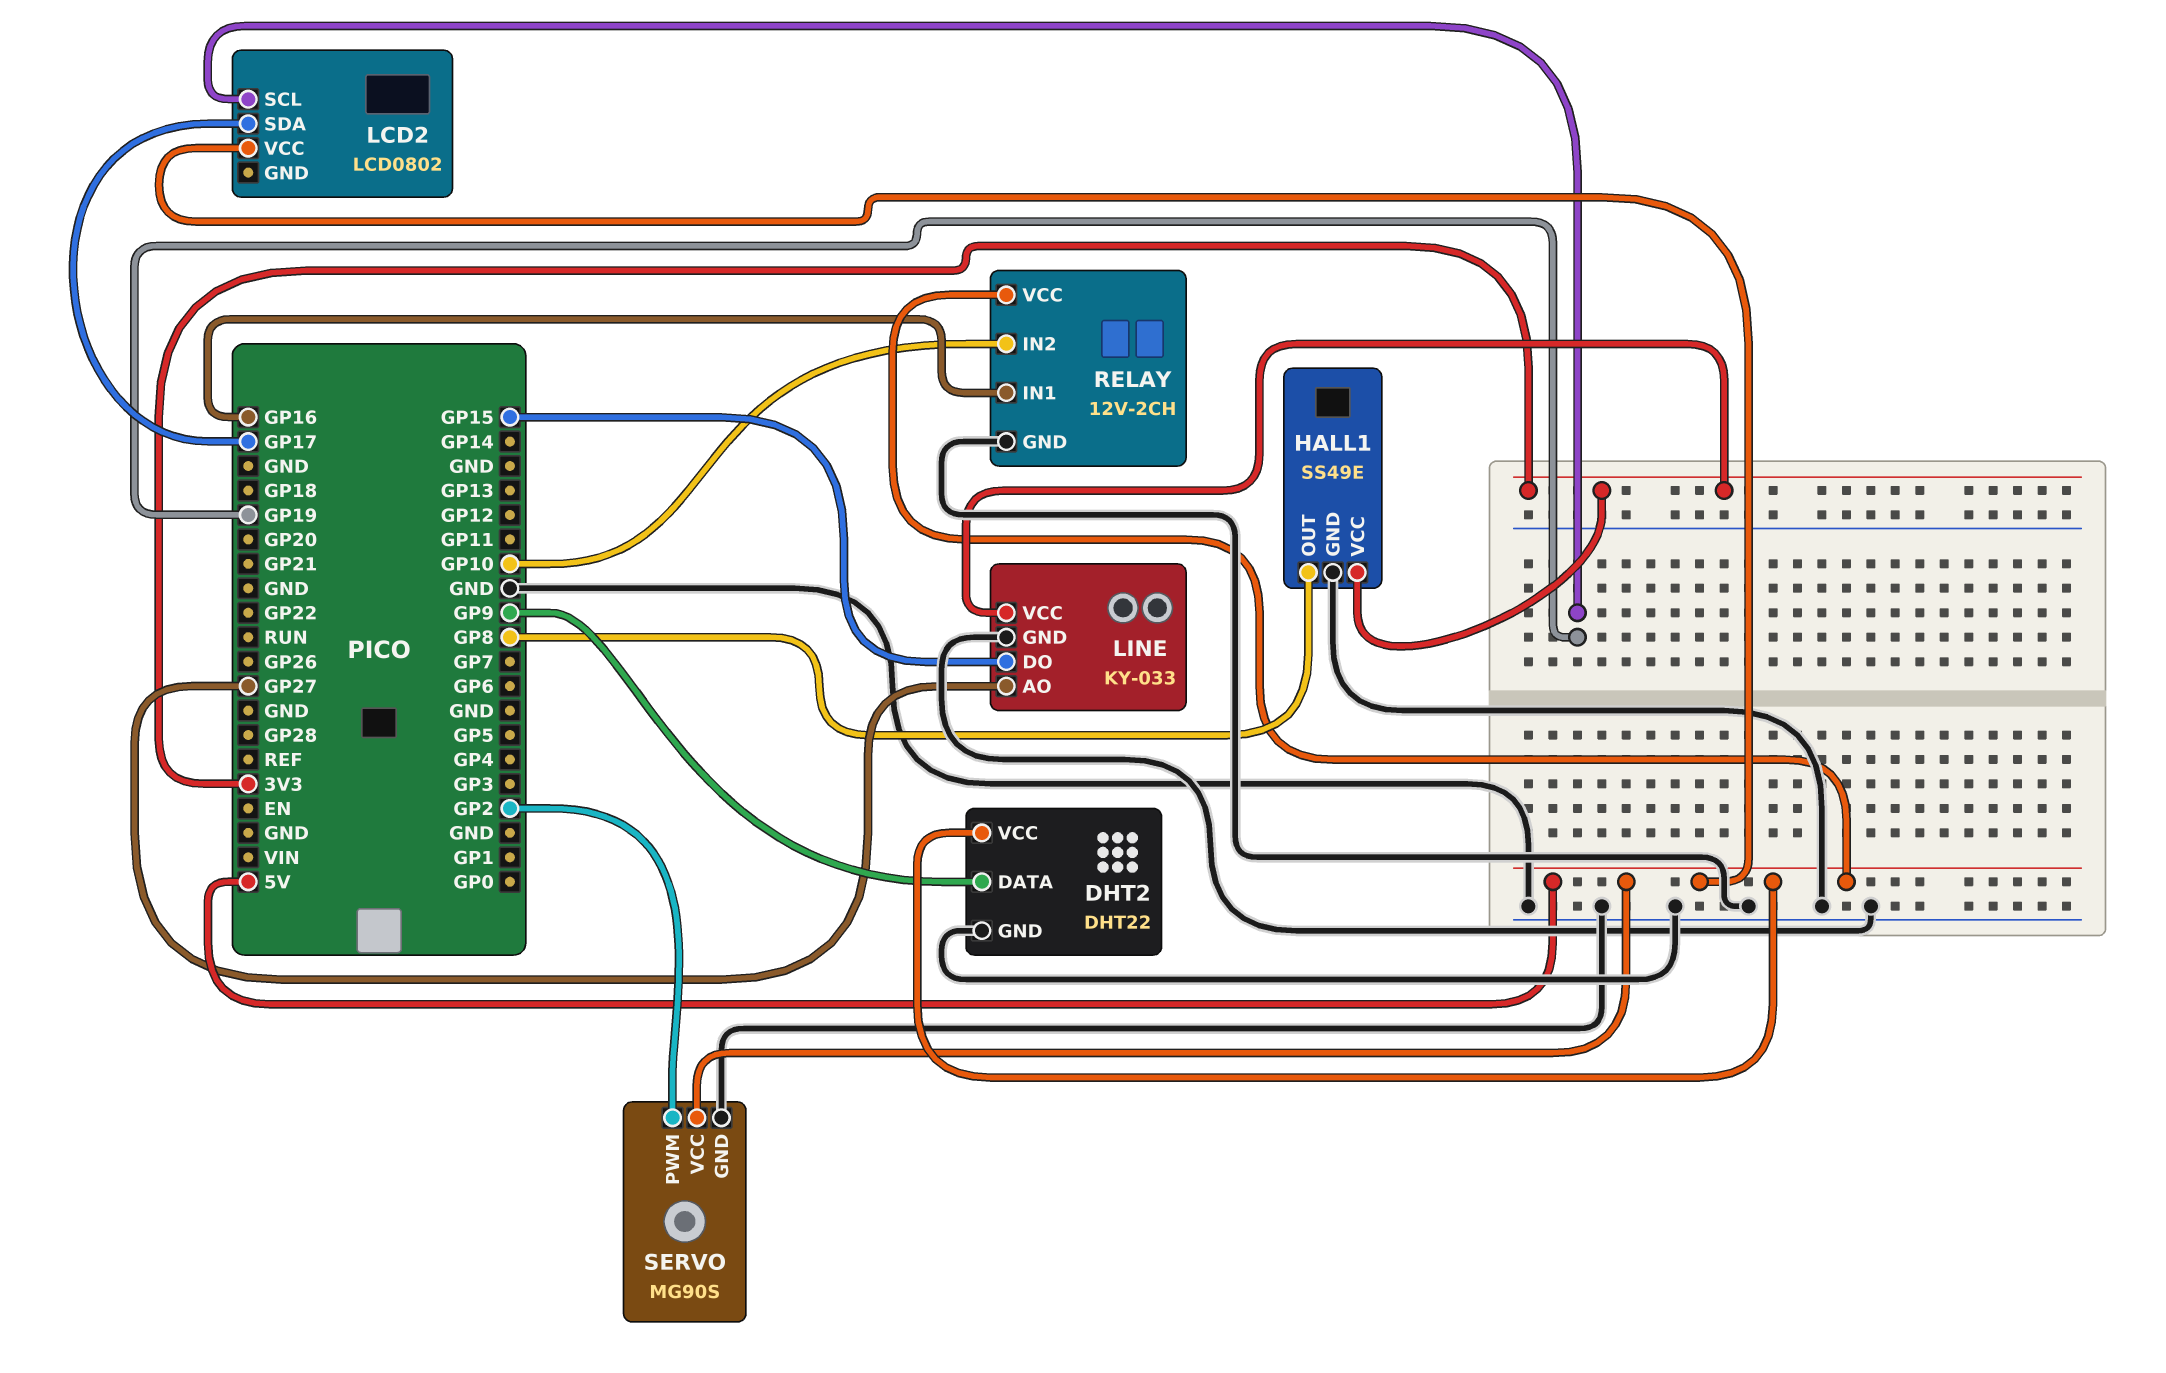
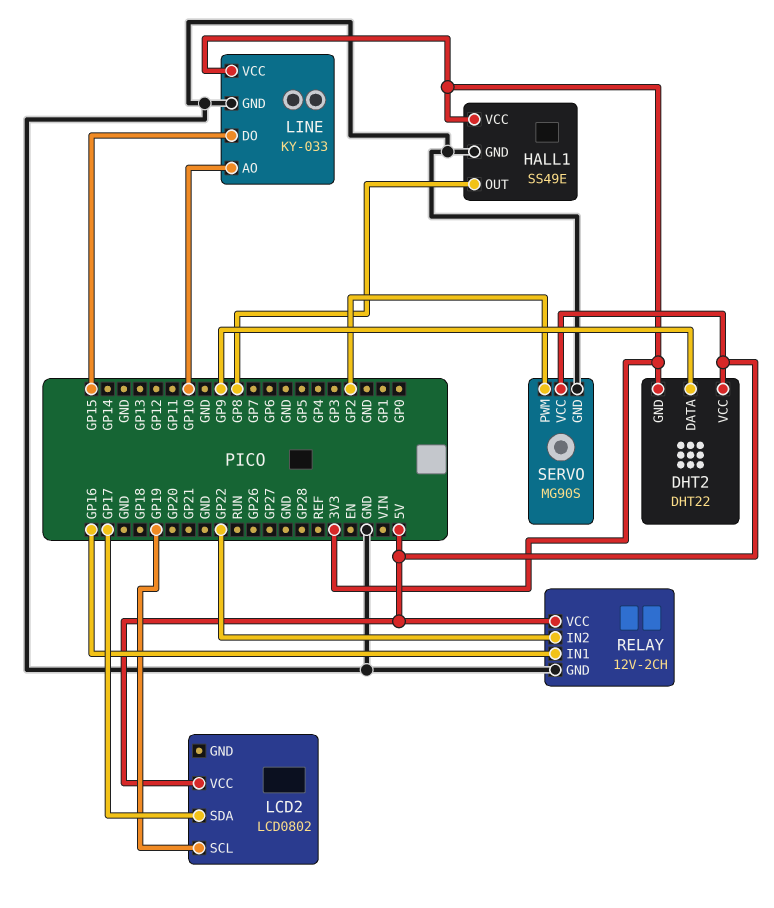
DHT2 pin GND: GND -> 3V3
LINE pin AO: GP27 -> GP10
RELAY pin IN2: GP10 -> GP22

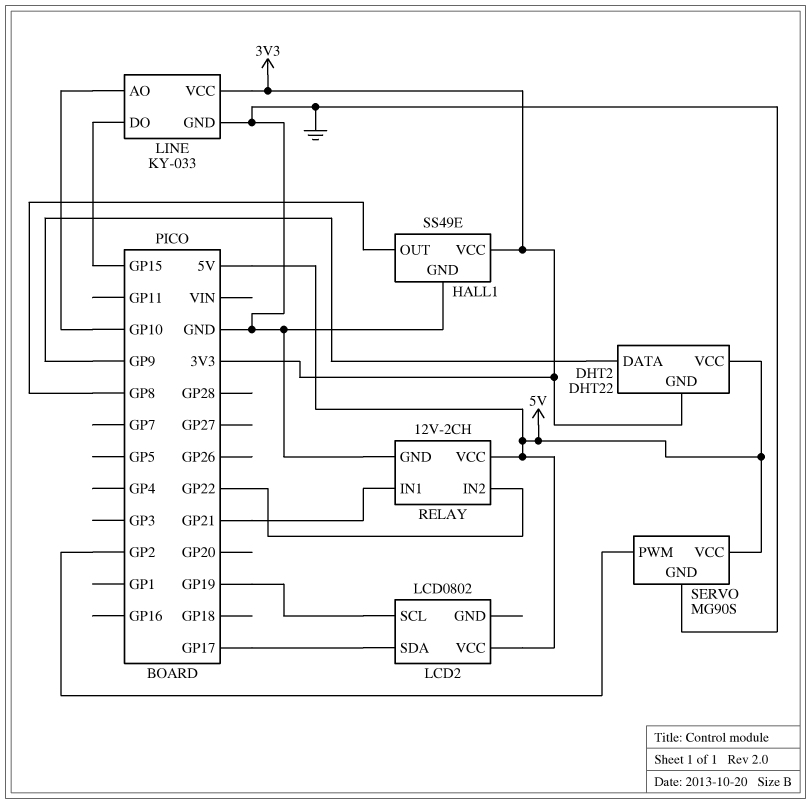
RELAY pin IN1: GP16 -> GP21

